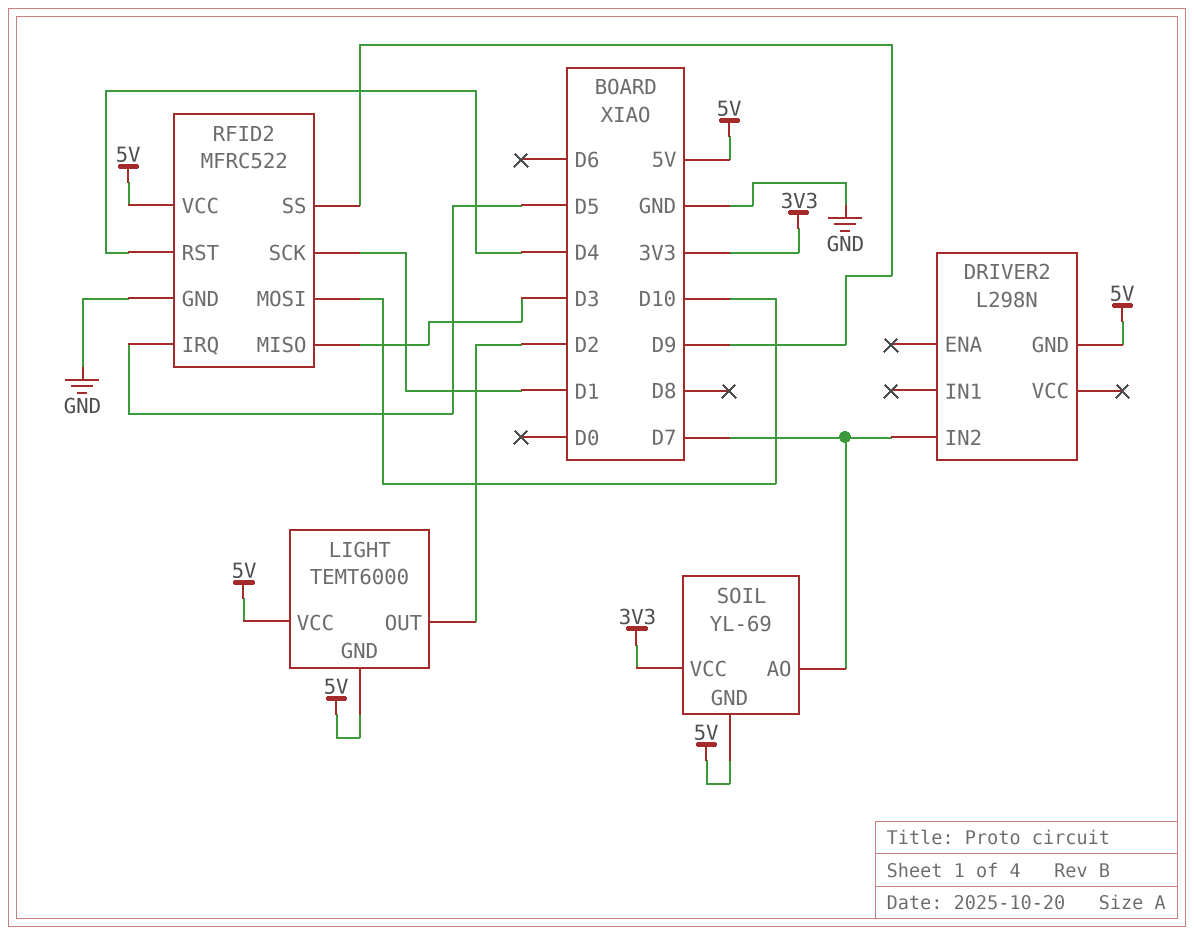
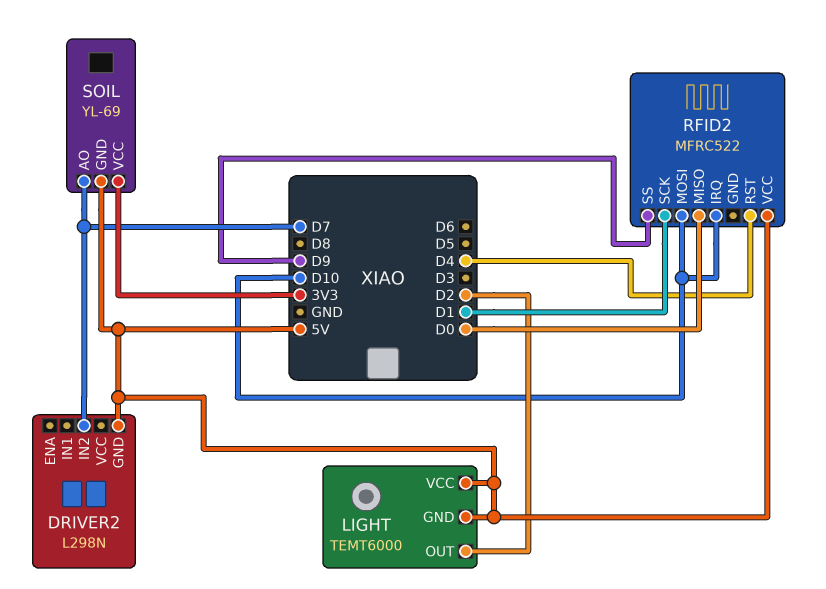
RFID2 pin GND: GND -> none
RFID2 pin IRQ: D5 -> D10
RFID2 pin MISO: D3 -> D0

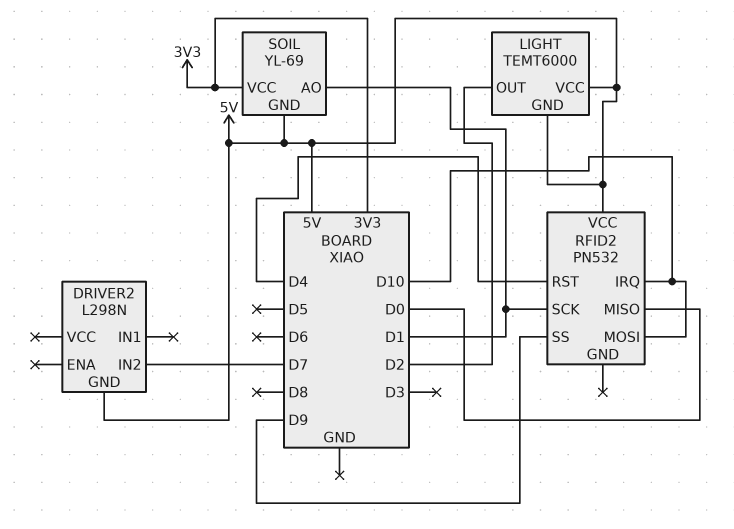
RFID2: MFRC522 -> PN532
SOIL pin AO: D7 -> D1

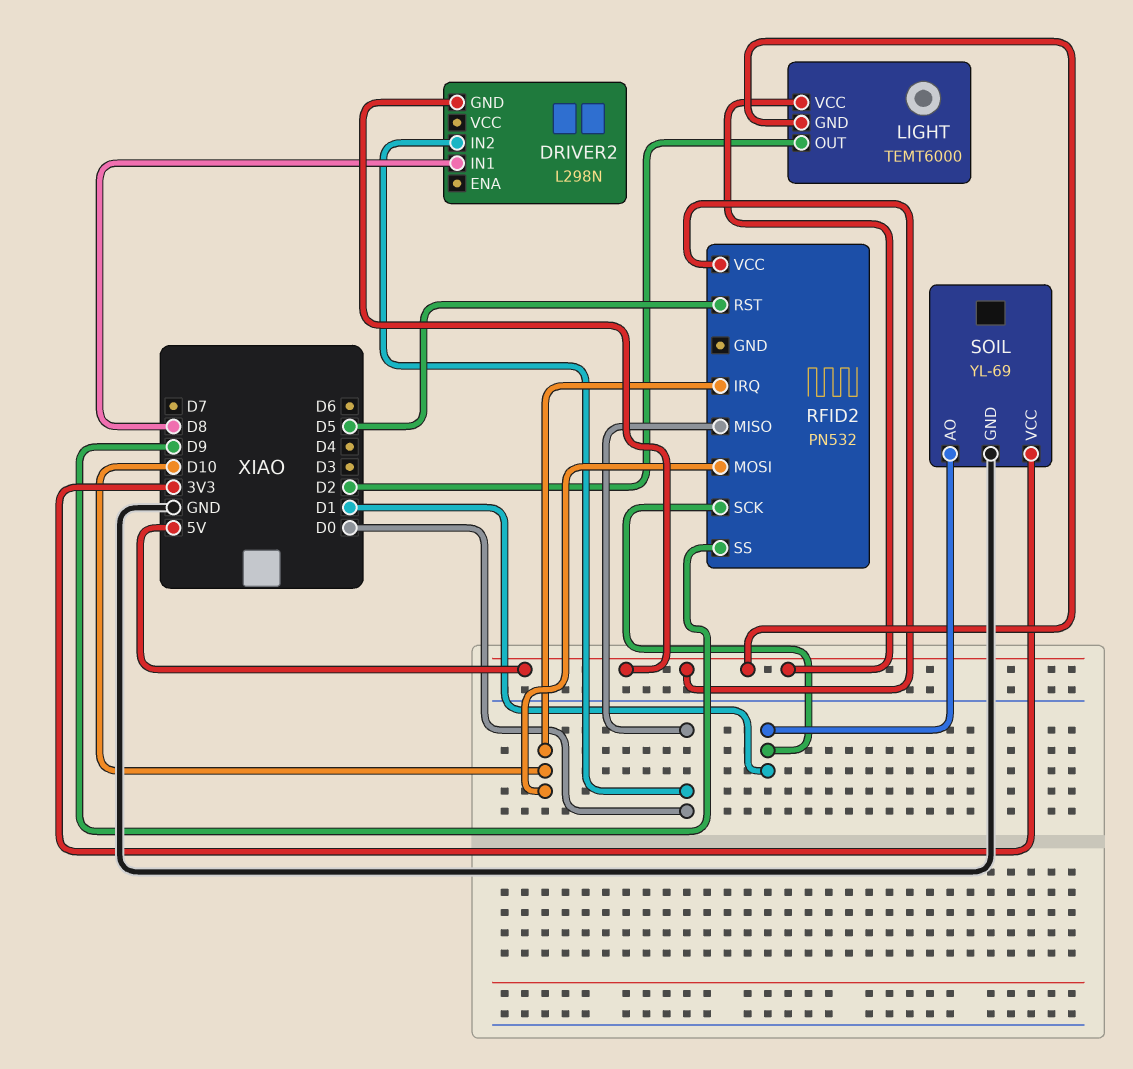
DRIVER2 pin IN1: none -> D8
DRIVER2 pin IN2: D7 -> D0
RFID2 pin RST: D4 -> D5
SOIL pin GND: 5V -> GND

